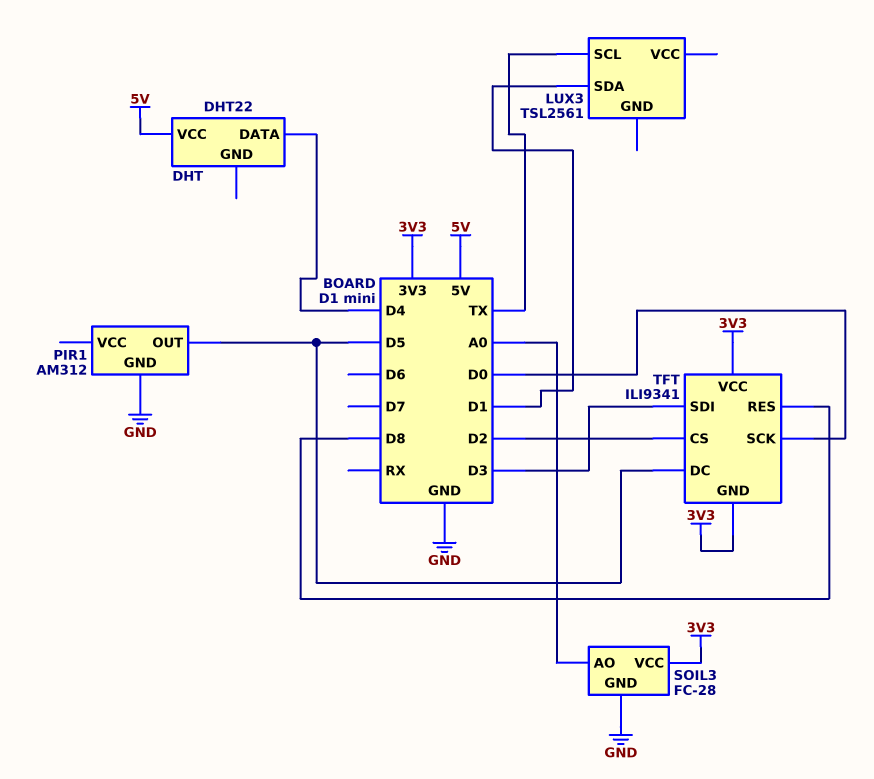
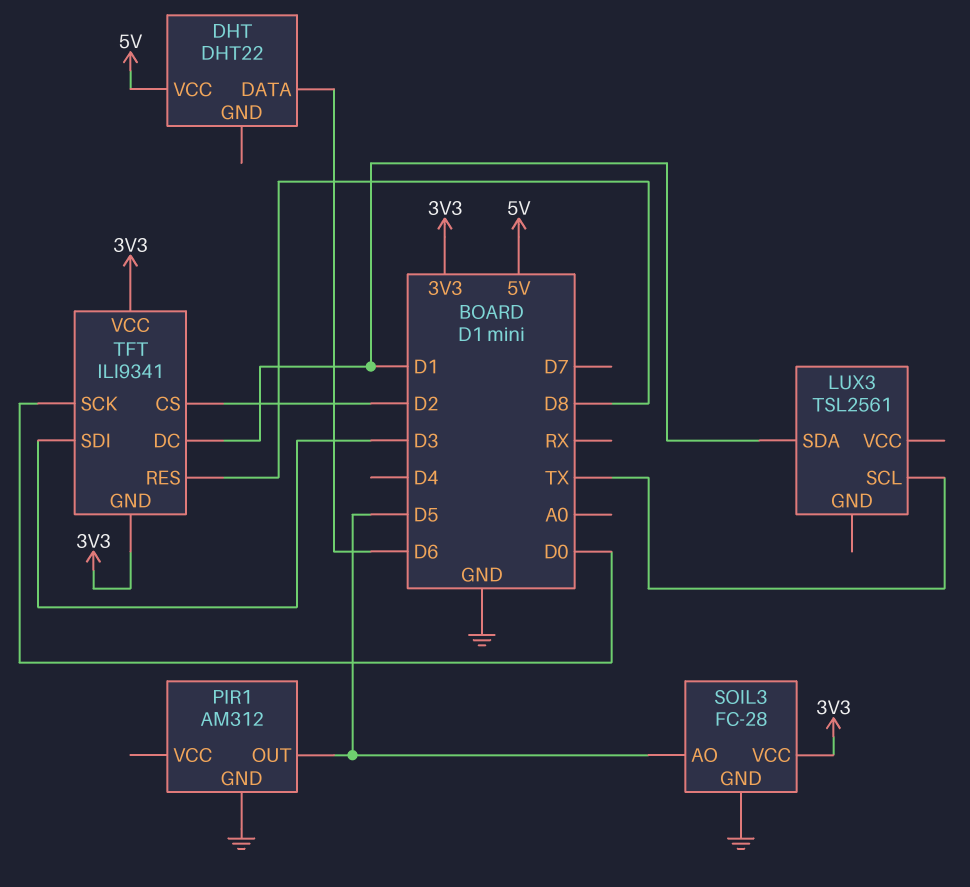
DHT pin DATA: D4 -> D6
SOIL3 pin AO: A0 -> D5
TFT pin DC: D5 -> D1

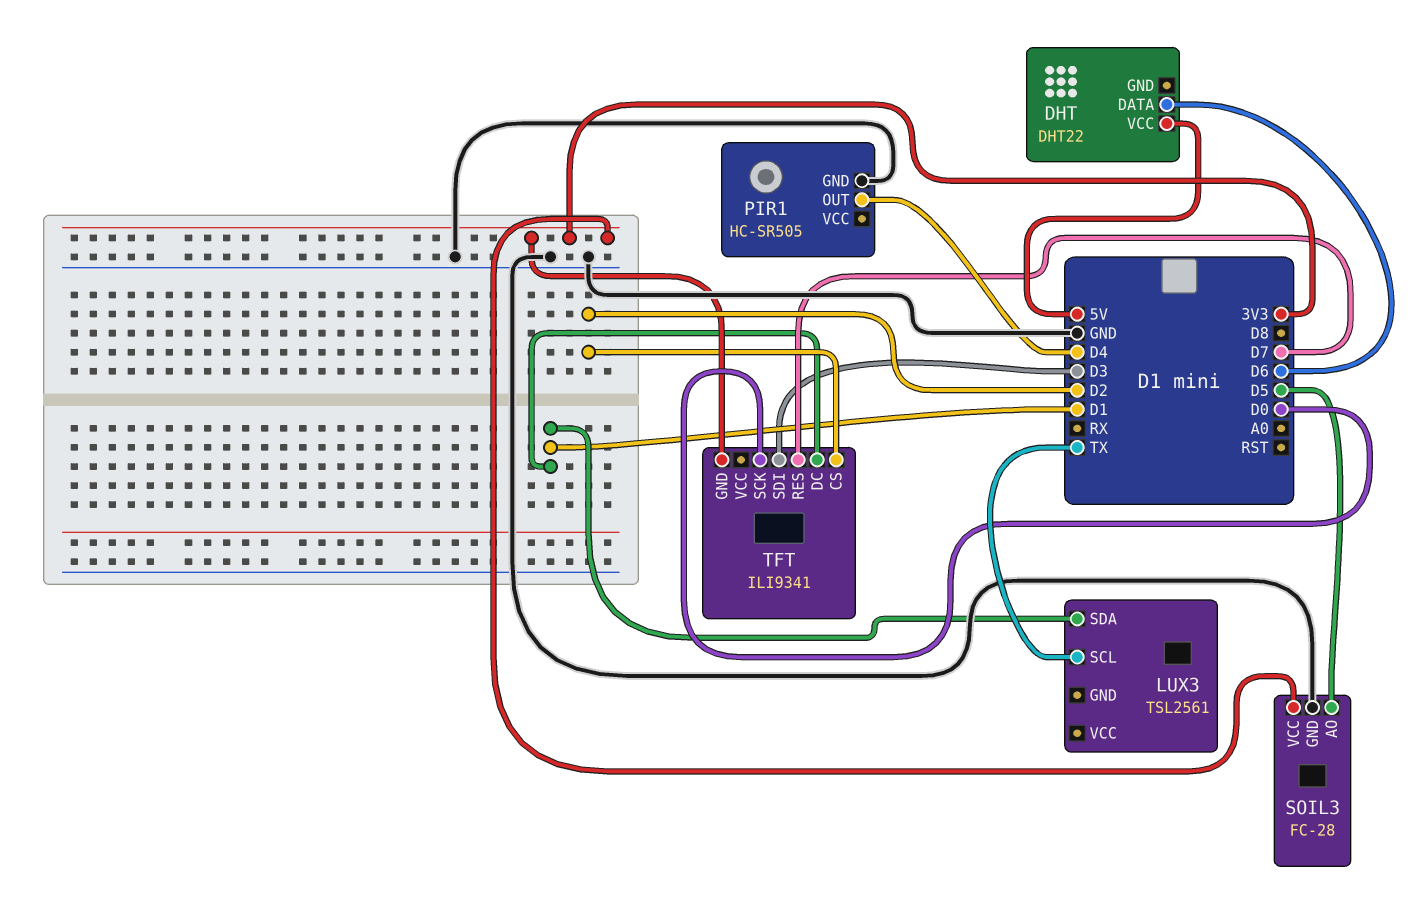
PIR1: AM312 -> HC-SR505
PIR1 pin OUT: D5 -> D4
TFT pin RES: D8 -> D7
TFT pin VCC: 3V3 -> none

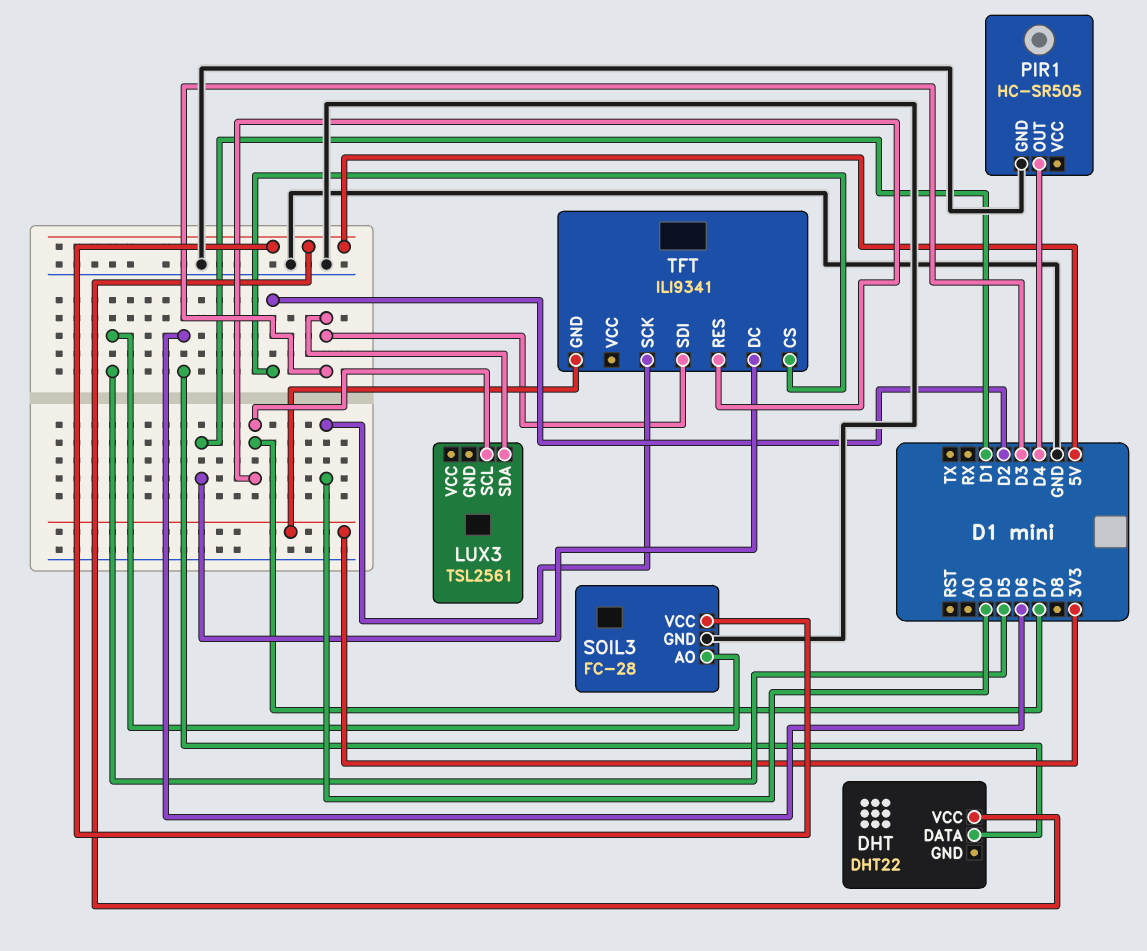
LUX3 pin SCL: TX -> D7
LUX3 pin SDA: D1 -> D3
SOIL3 pin VCC: 3V3 -> 5V

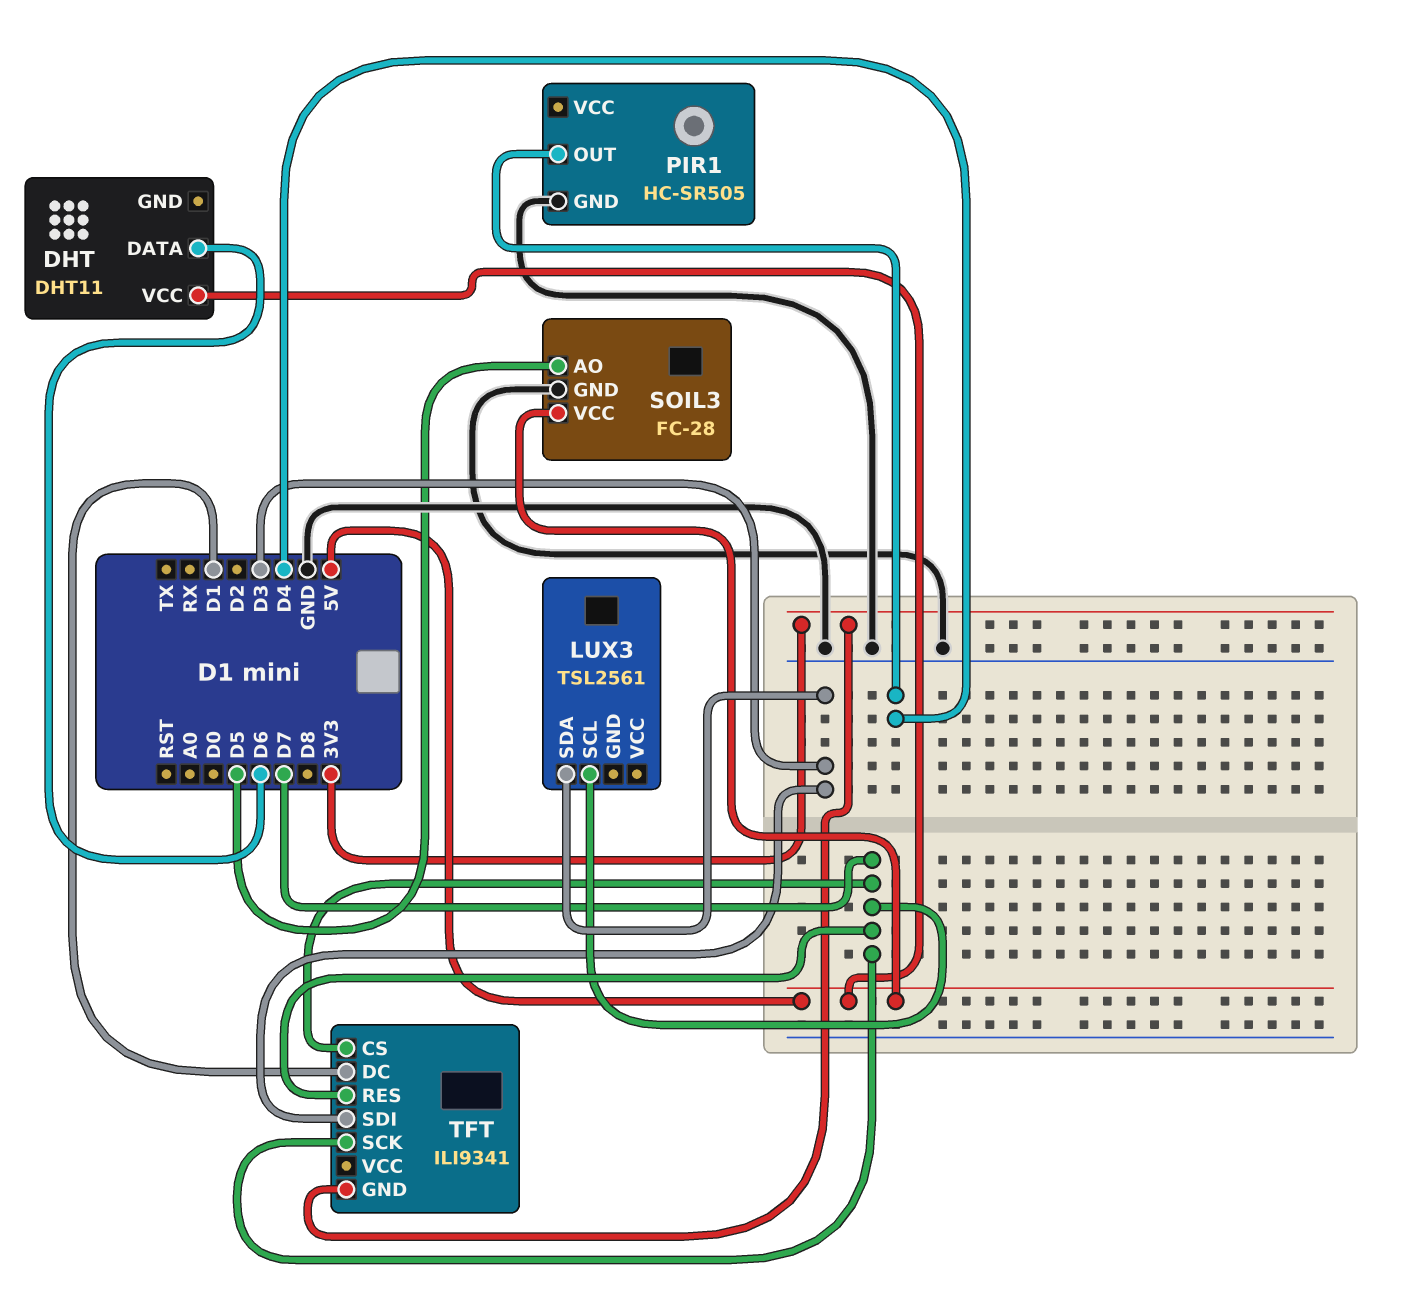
DHT: DHT22 -> DHT11
TFT pin CS: D2 -> D7
TFT pin SCK: D0 -> D7

